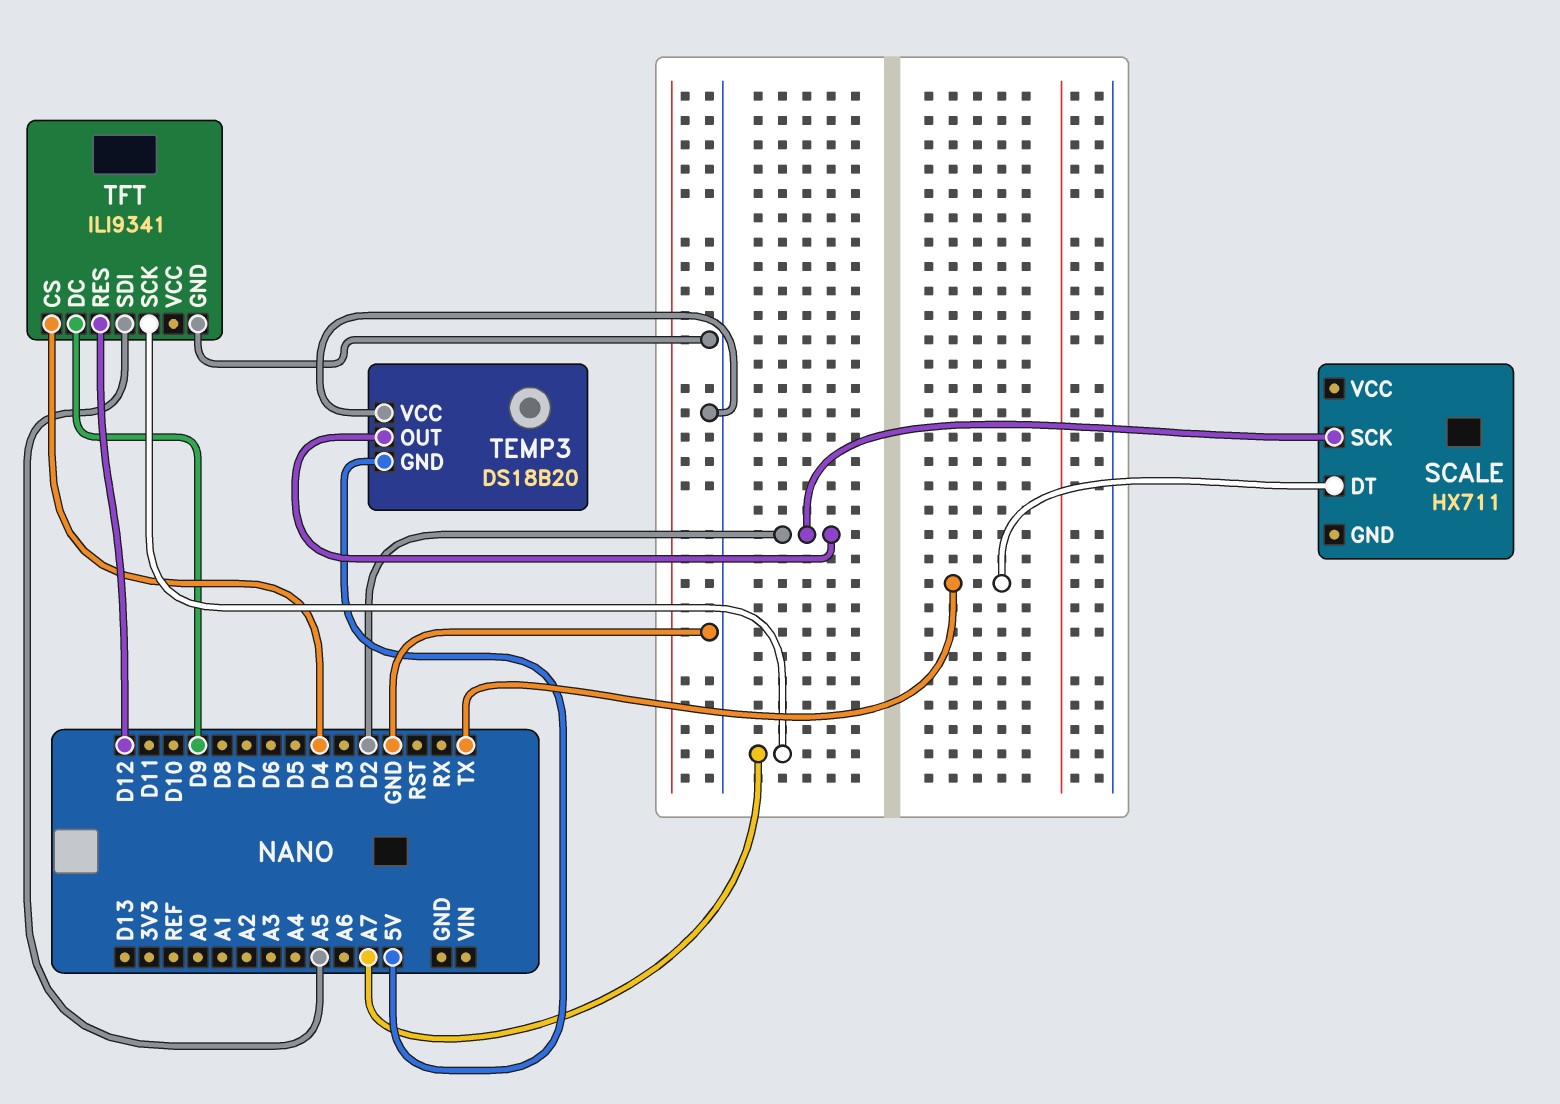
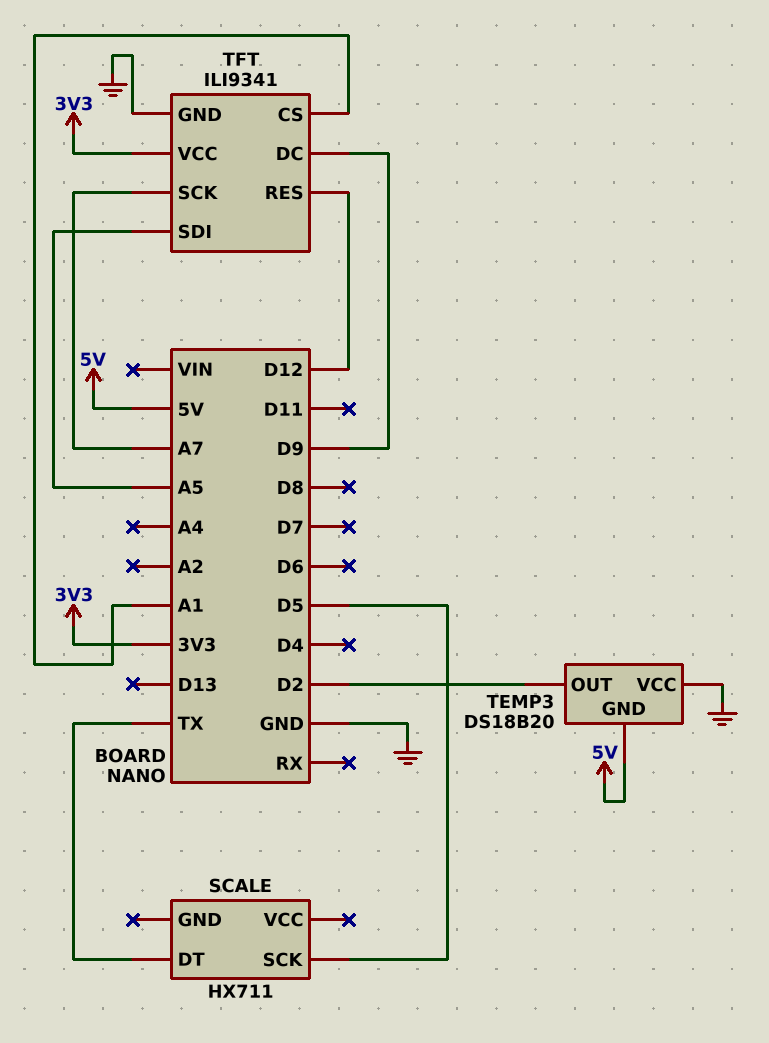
SCALE pin SCK: D2 -> D5
TFT pin CS: D4 -> A1
TFT pin VCC: none -> 3V3

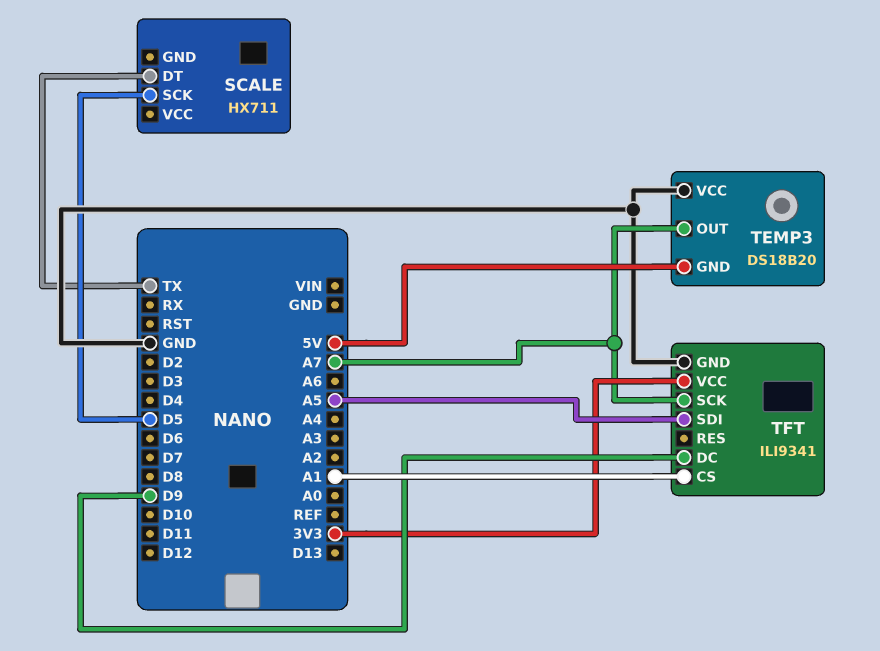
TEMP3 pin OUT: D2 -> A7
TFT pin RES: D12 -> none

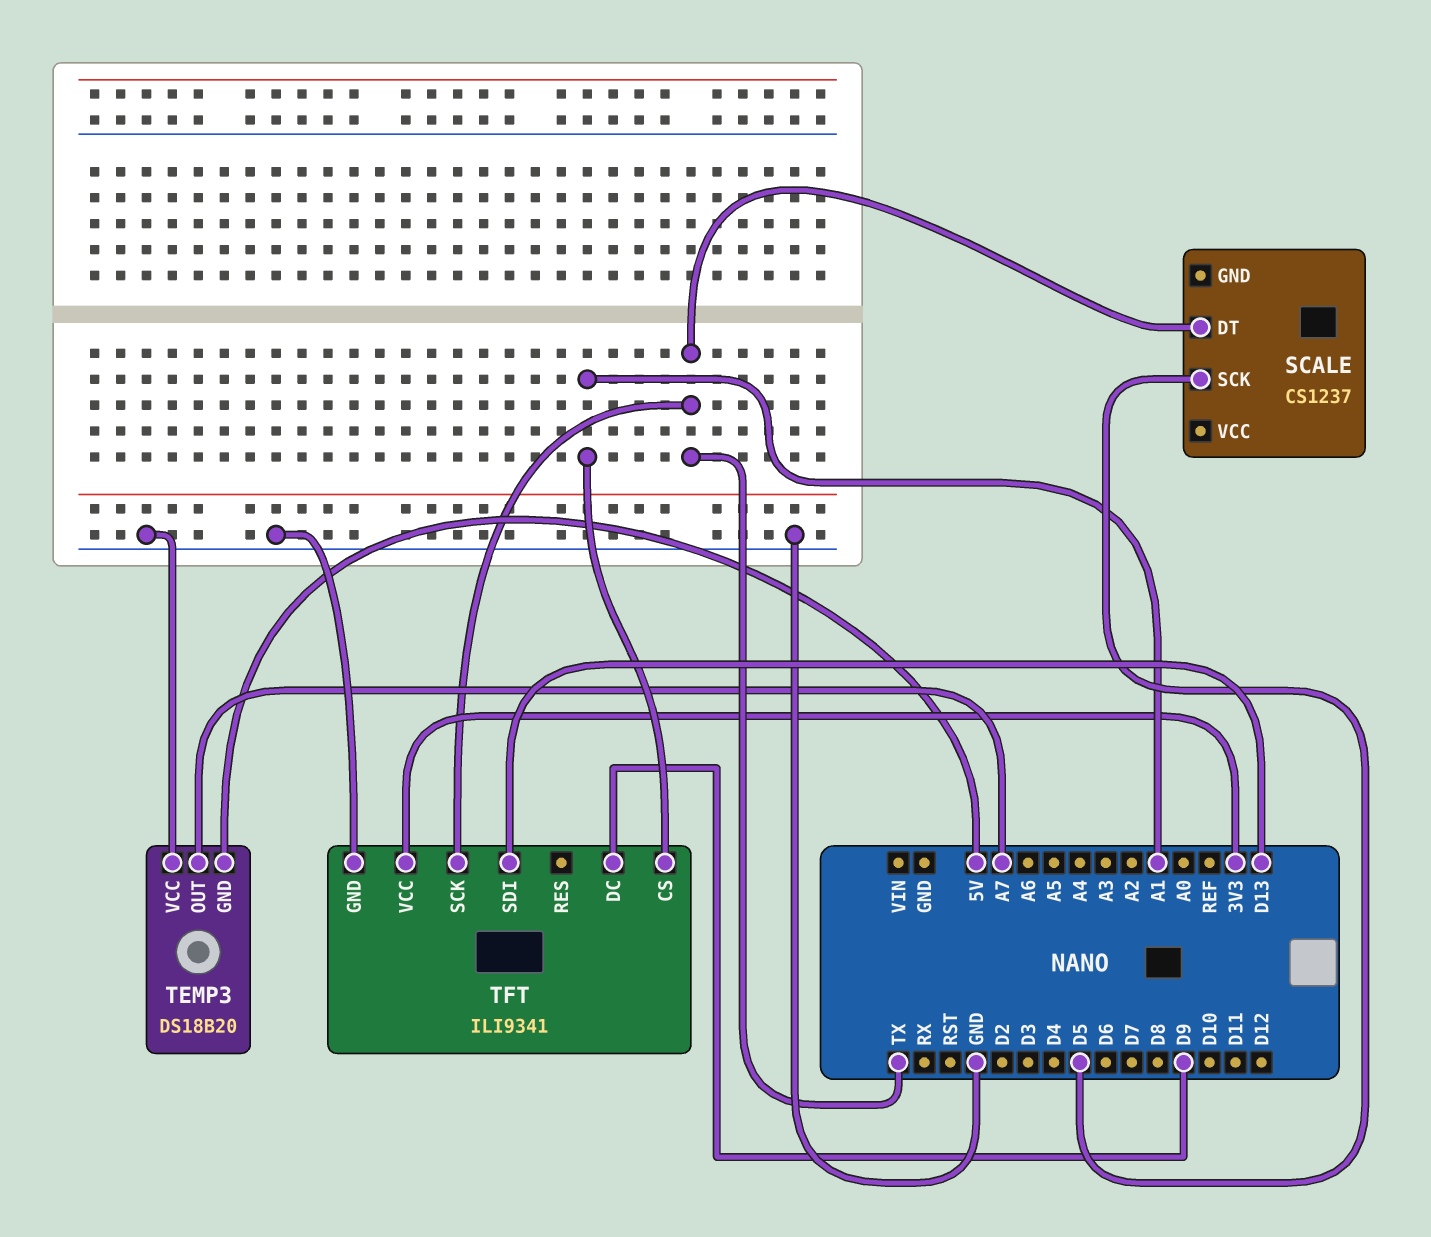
SCALE: HX711 -> CS1237
TFT pin SCK: A7 -> TX
TFT pin SDI: A5 -> D13

